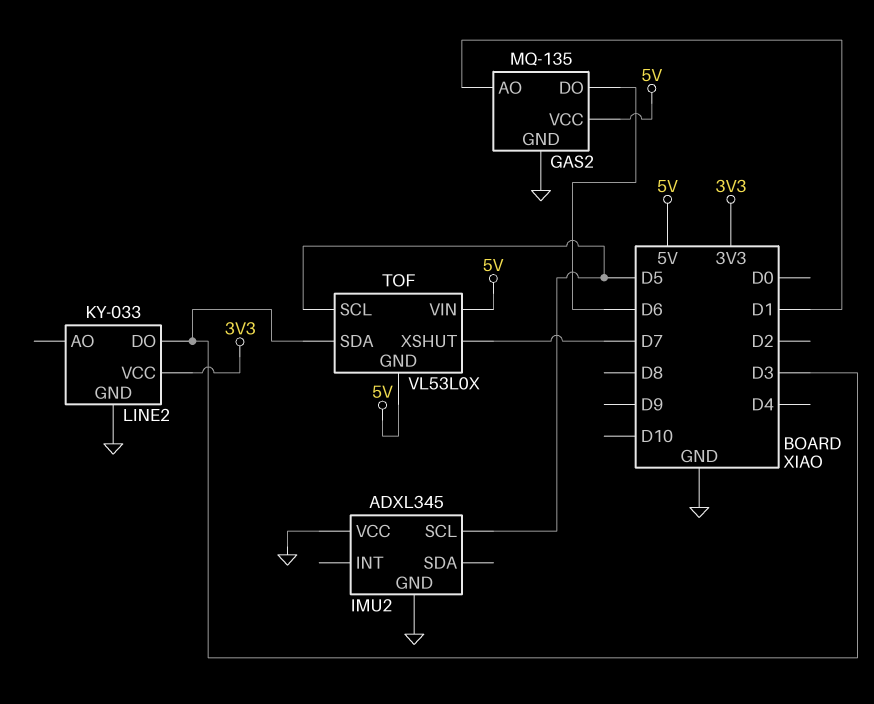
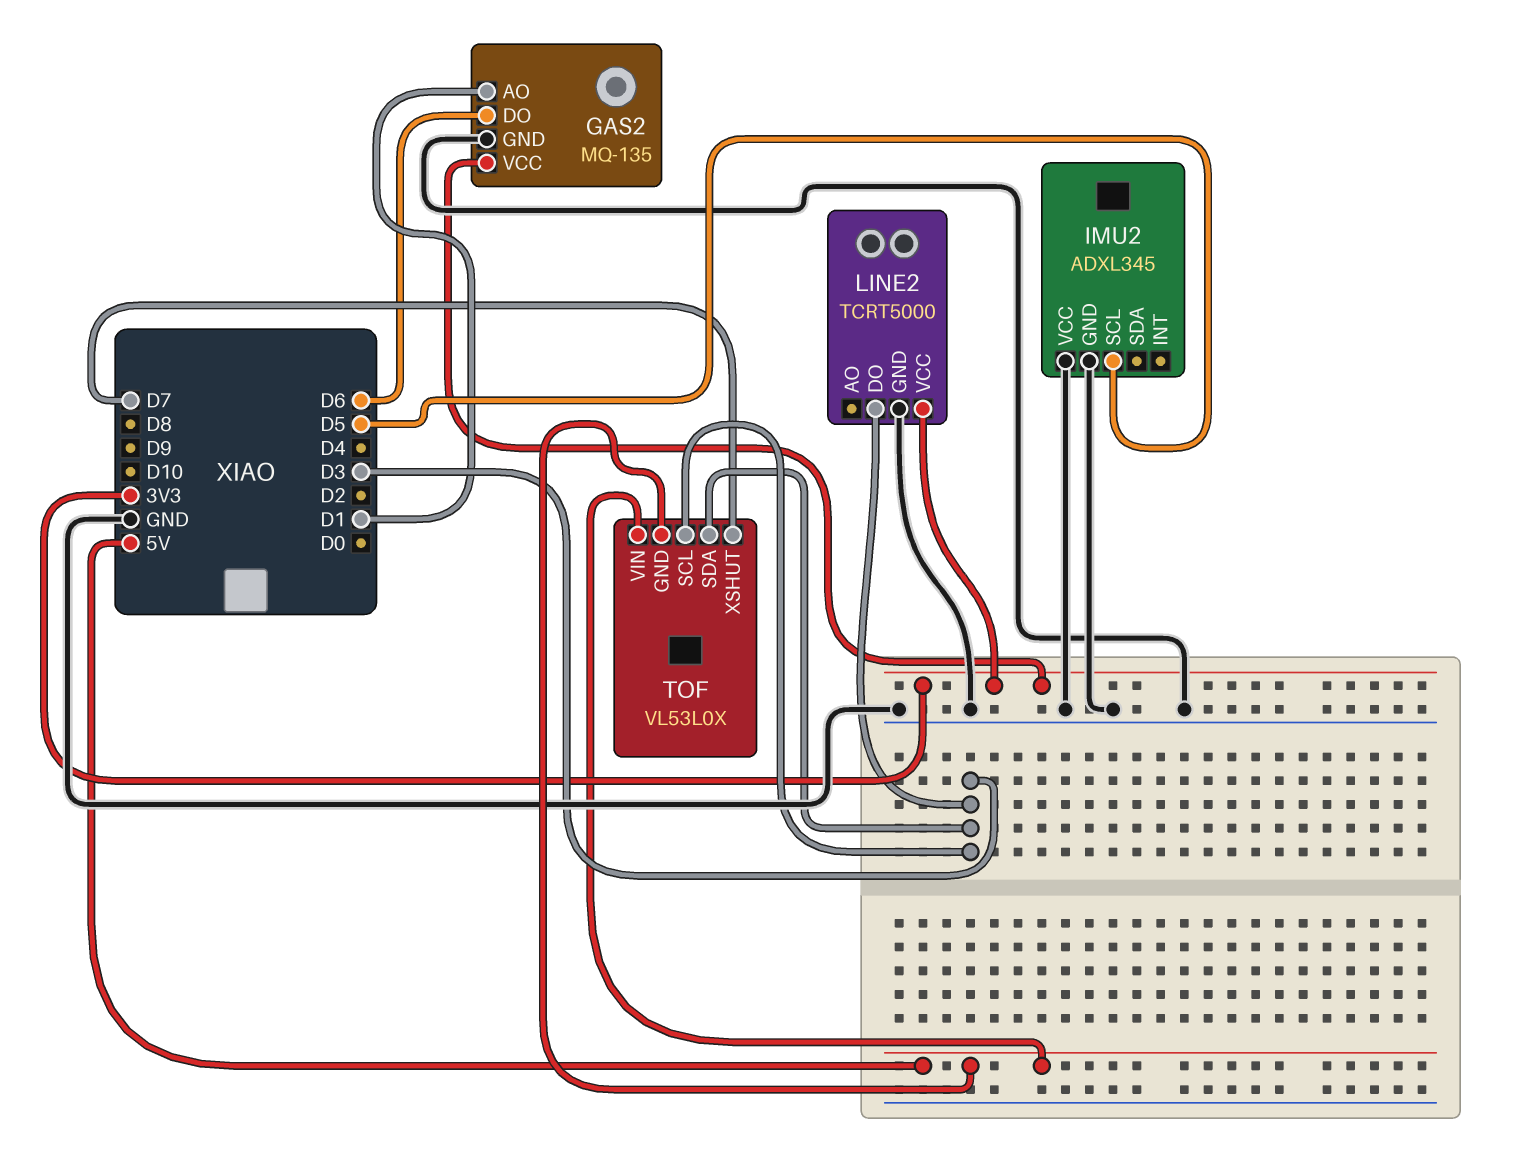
GAS2 pin VCC: 5V -> 3V3
LINE2: KY-033 -> TCRT5000
TOF pin SCL: D5 -> D3

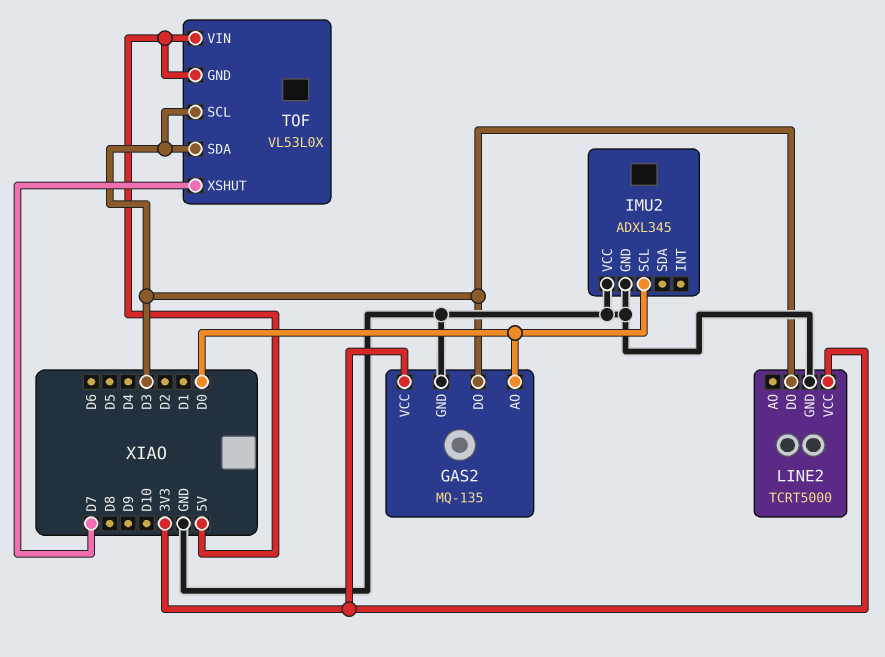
GAS2 pin AO: D1 -> D0
GAS2 pin DO: D6 -> D3
IMU2 pin SCL: D5 -> D0

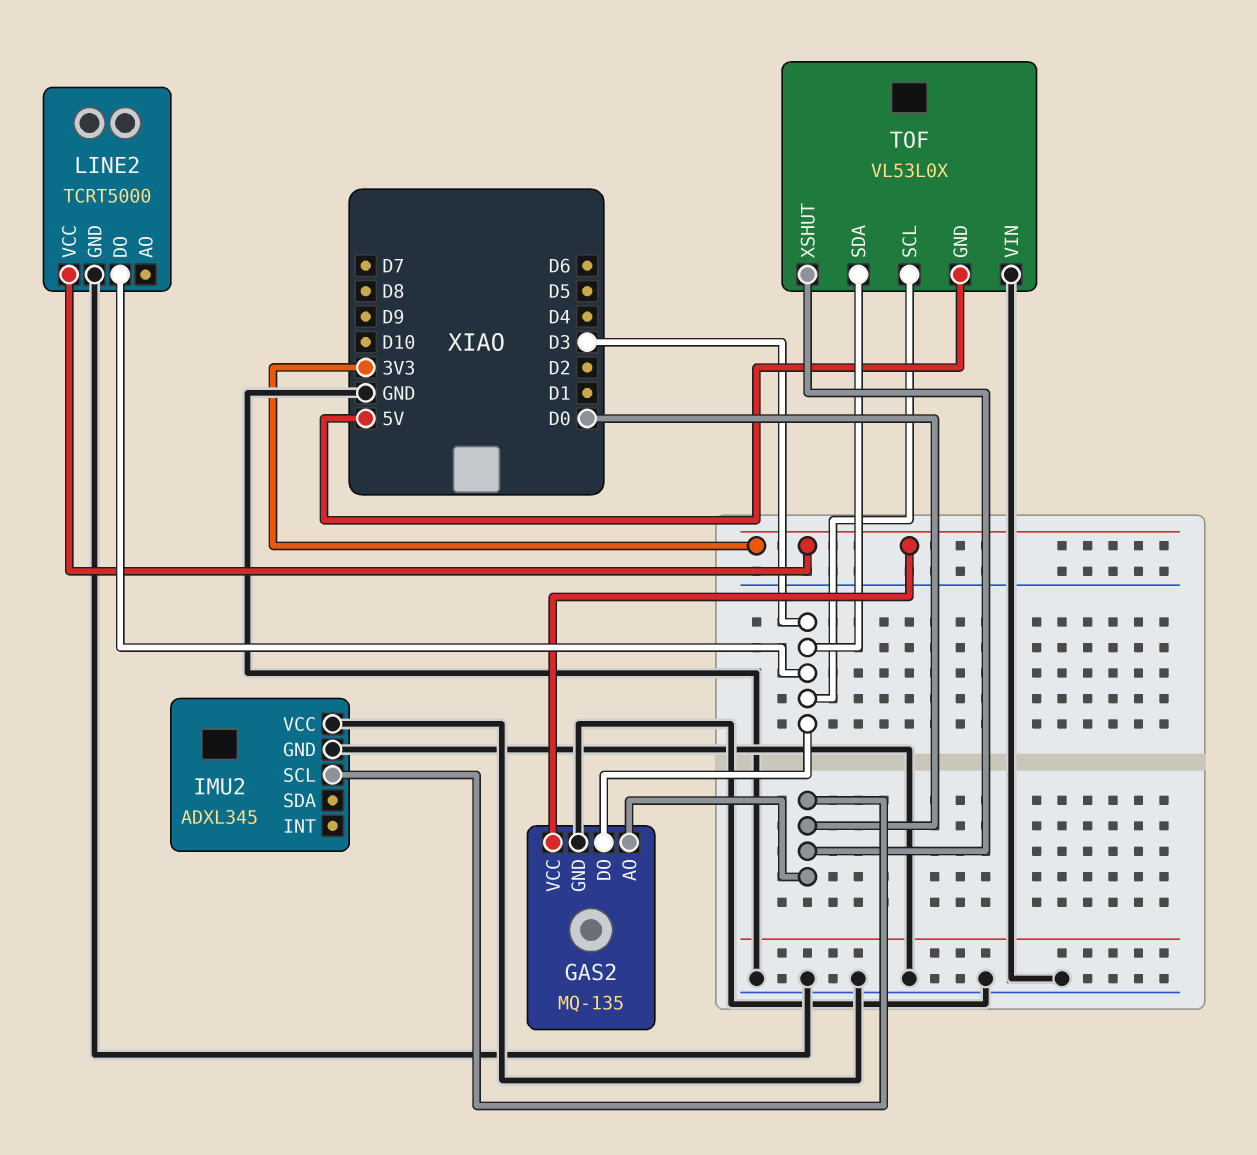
TOF pin VIN: 5V -> GND
TOF pin XSHUT: D7 -> D0

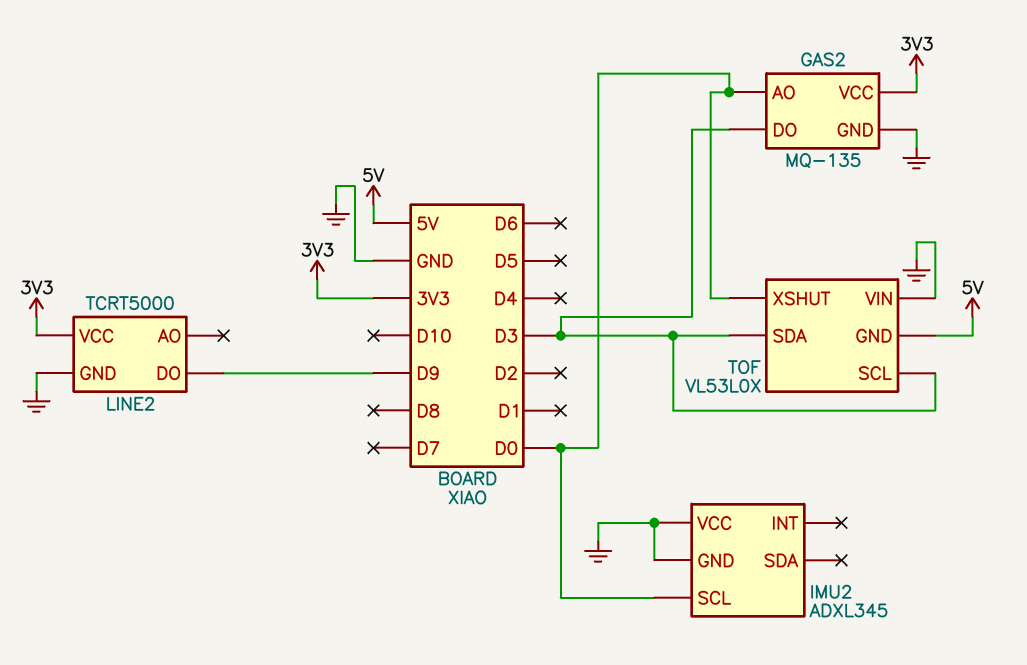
LINE2 pin DO: D3 -> D9

